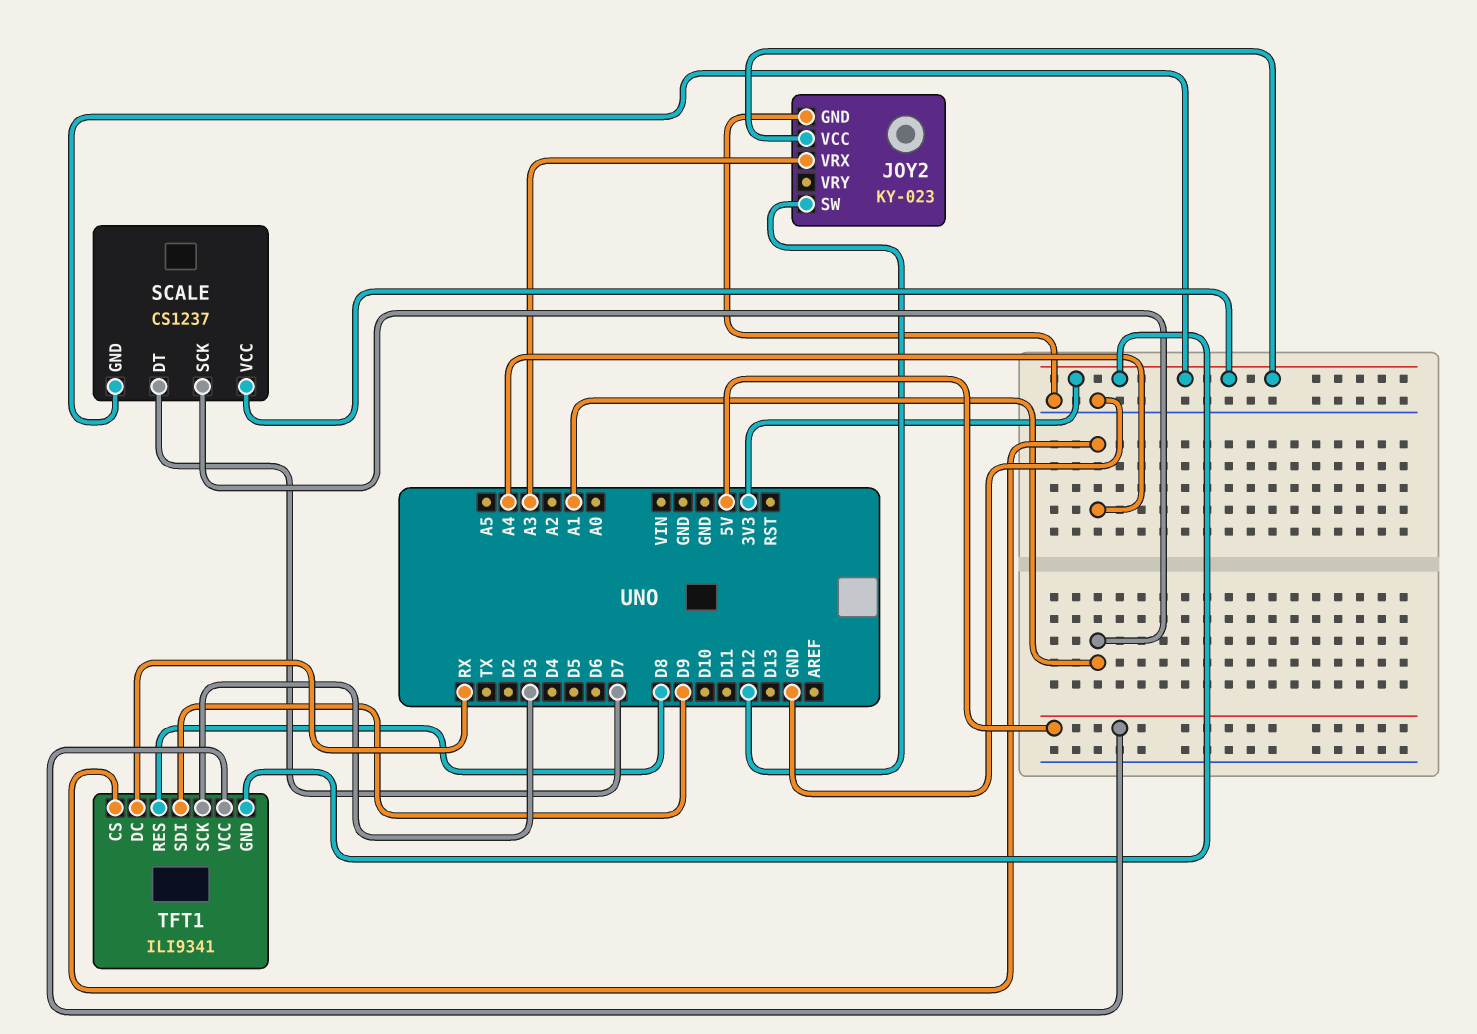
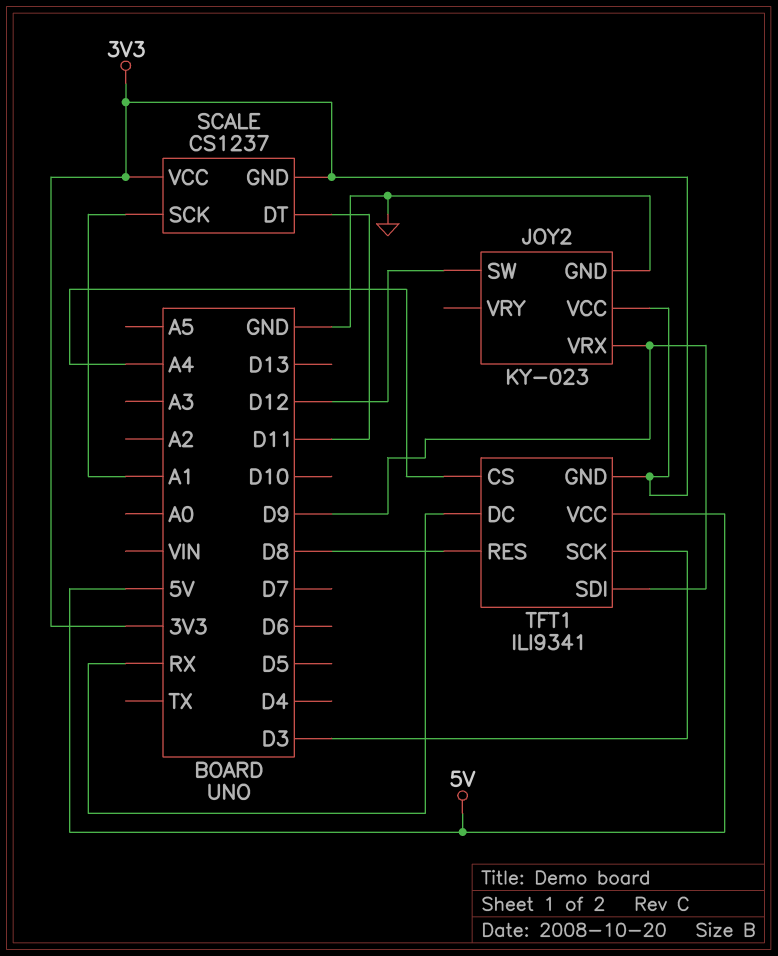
JOY2 pin VRX: A3 -> D9
SCALE pin DT: D7 -> D11

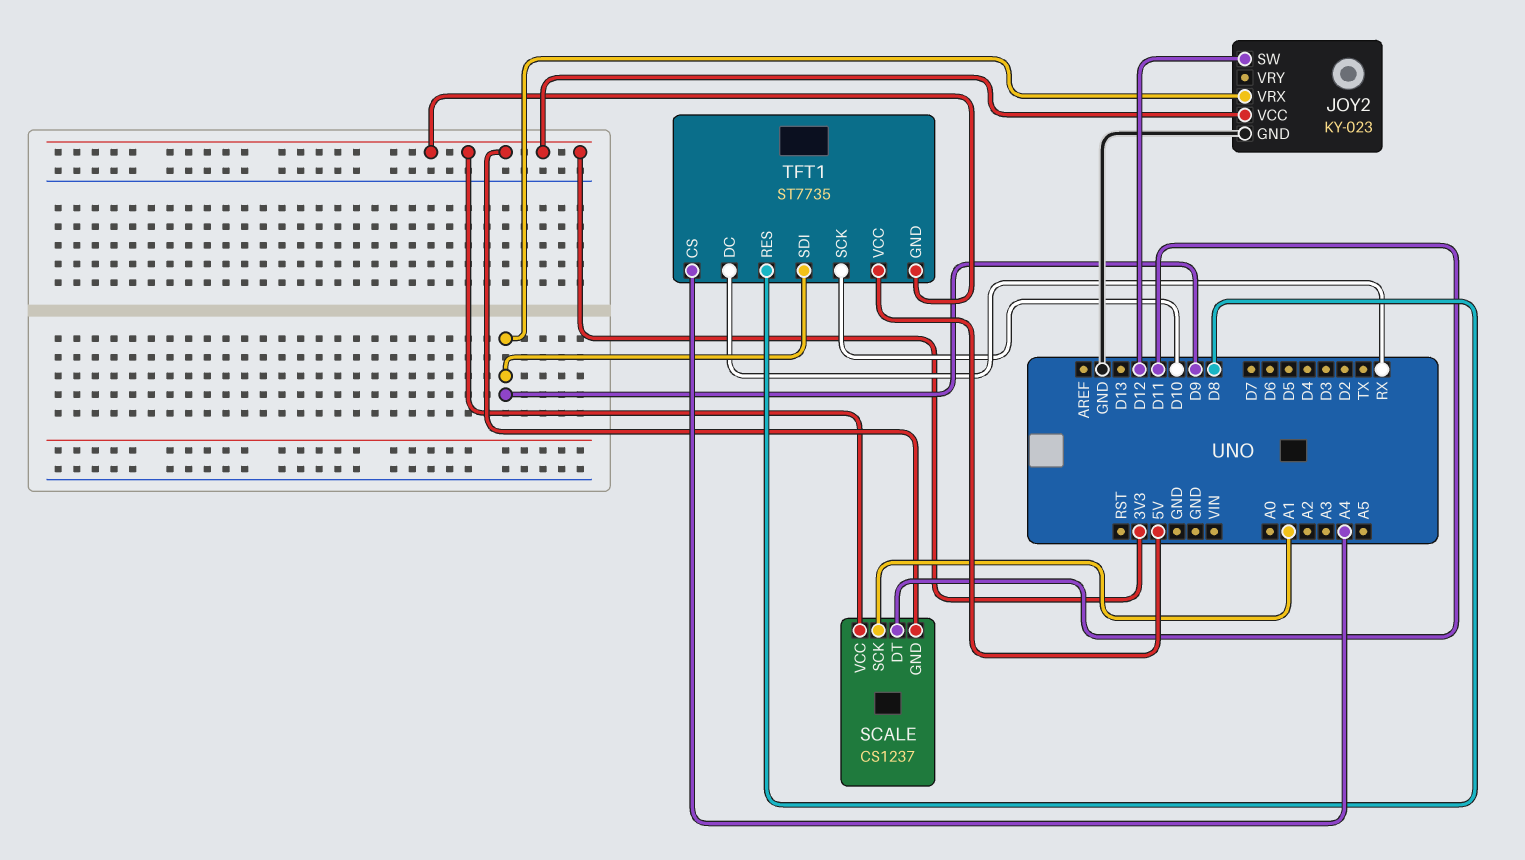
TFT1: ILI9341 -> ST7735
TFT1 pin SCK: D3 -> D10

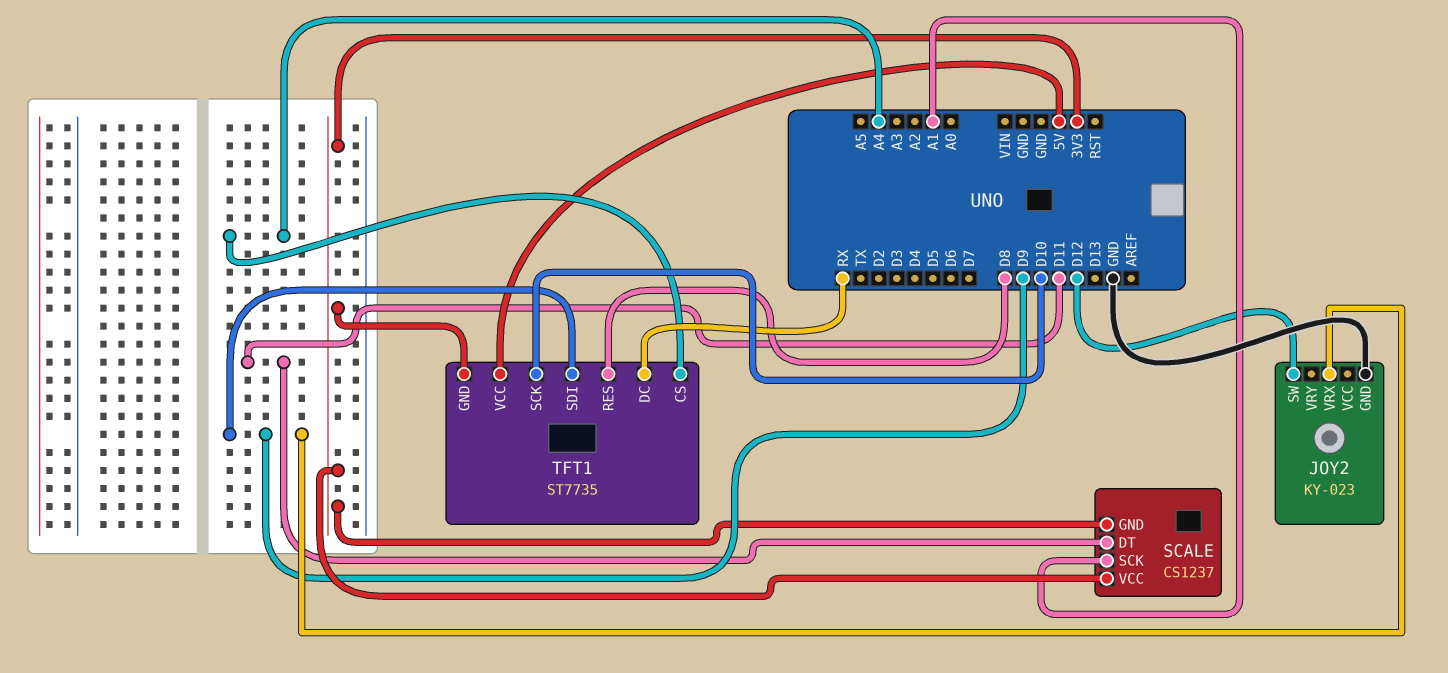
JOY2 pin VCC: 3V3 -> none

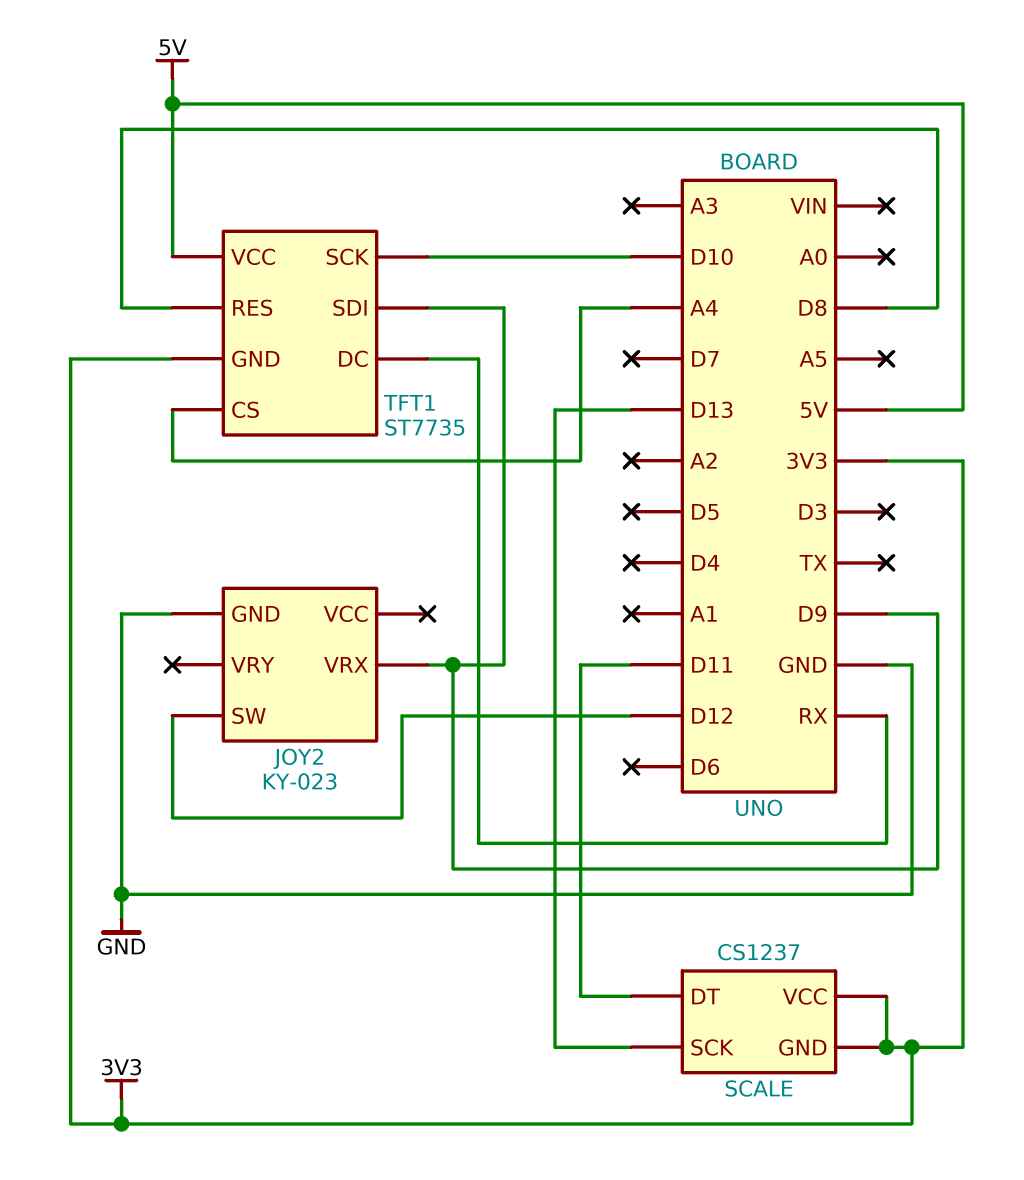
SCALE pin SCK: A1 -> D13

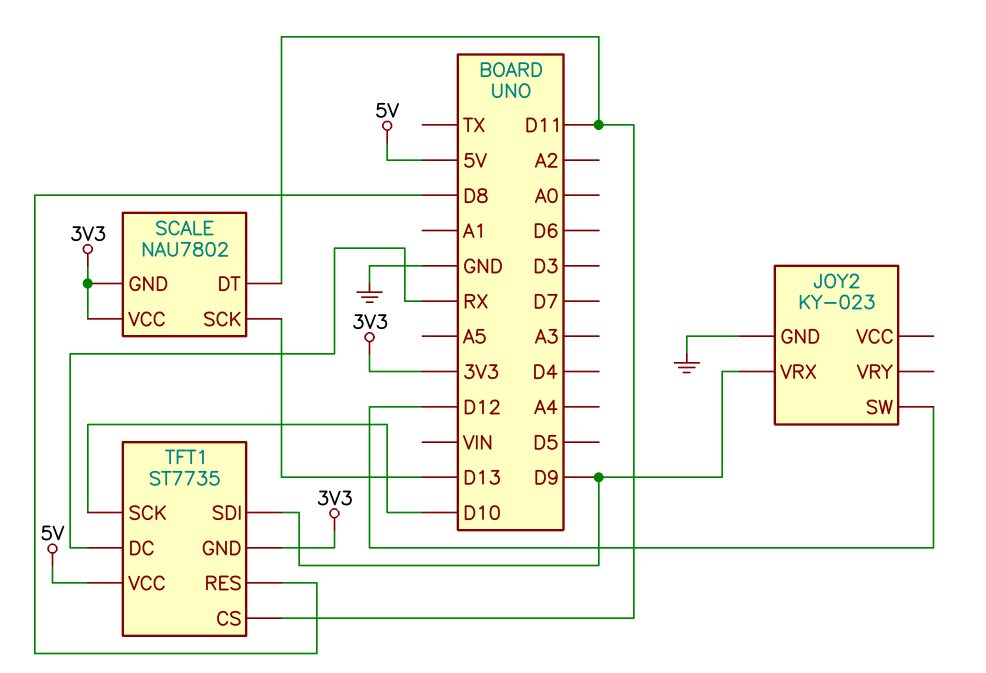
SCALE: CS1237 -> NAU7802
TFT1 pin CS: A4 -> D11

